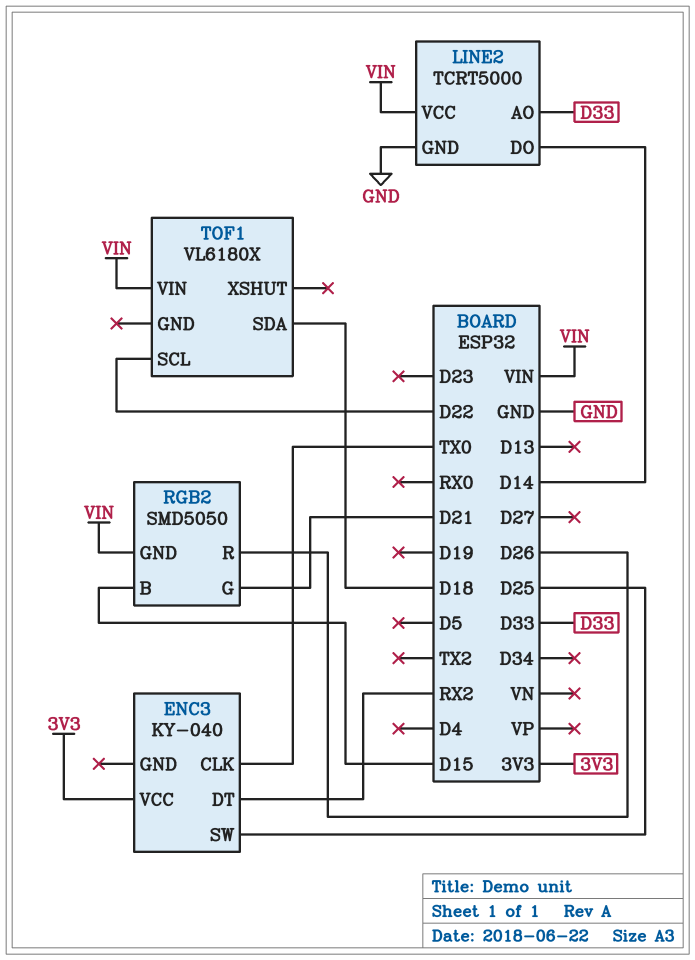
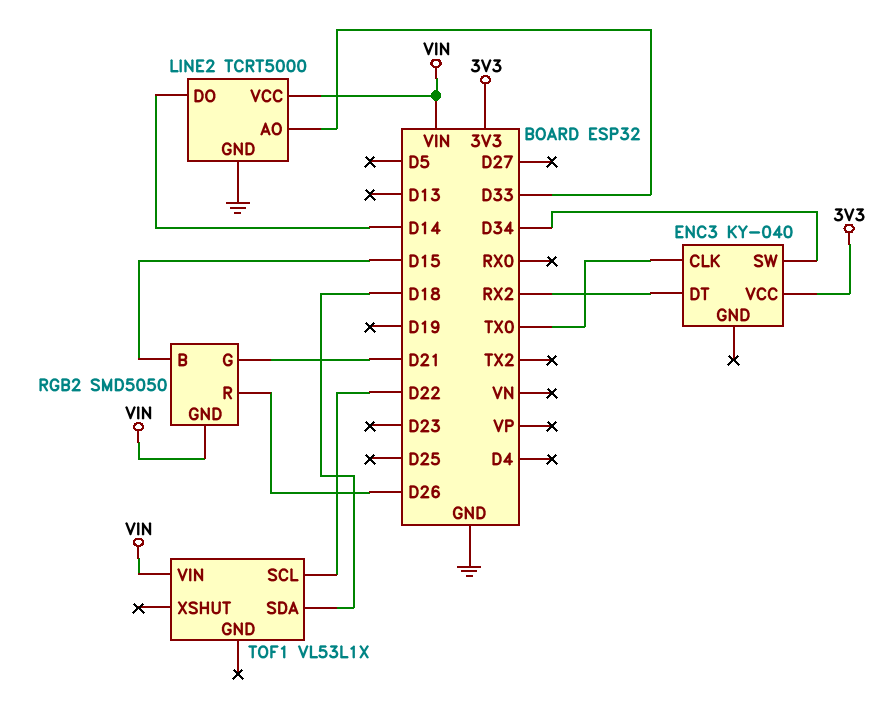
ENC3 pin SW: D25 -> D34
TOF1: VL6180X -> VL53L1X

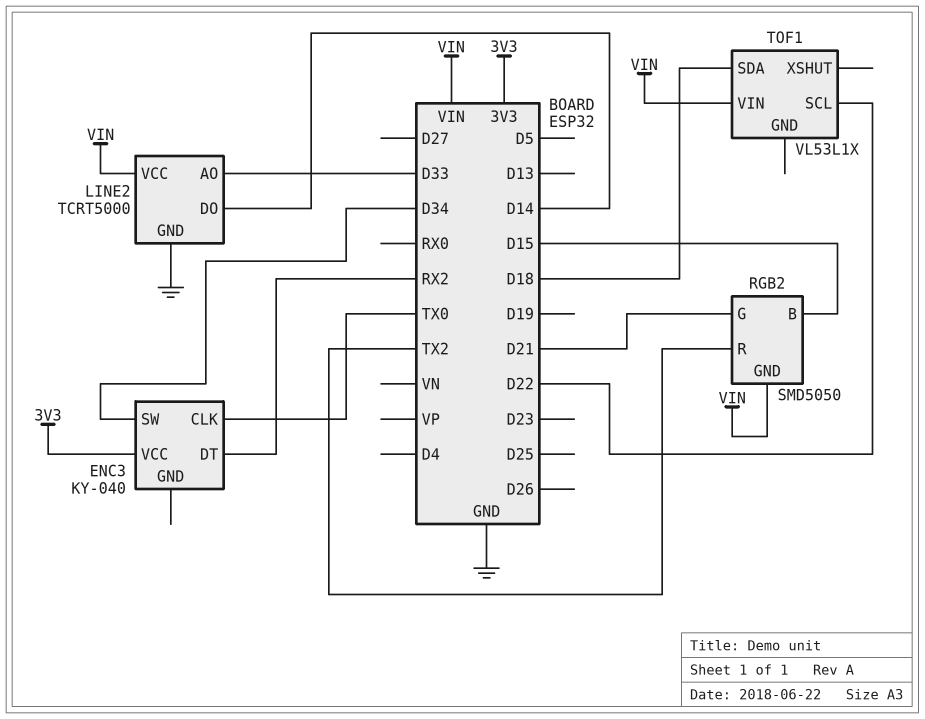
RGB2 pin R: D26 -> TX2

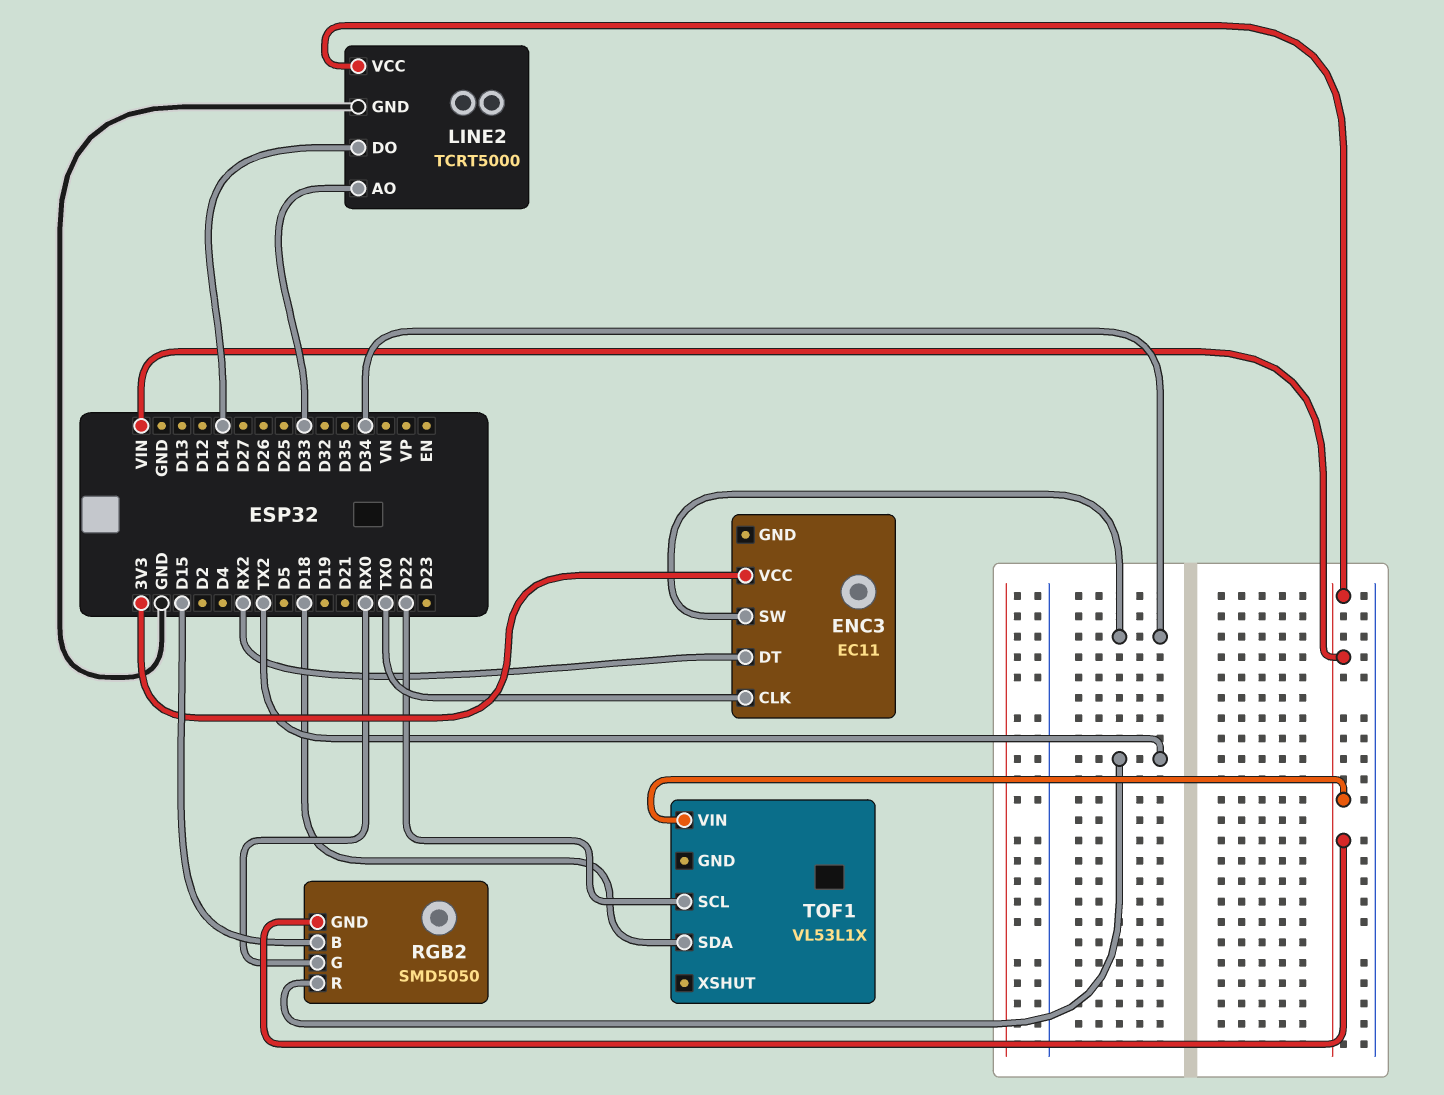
ENC3: KY-040 -> EC11
RGB2 pin G: D21 -> RX0

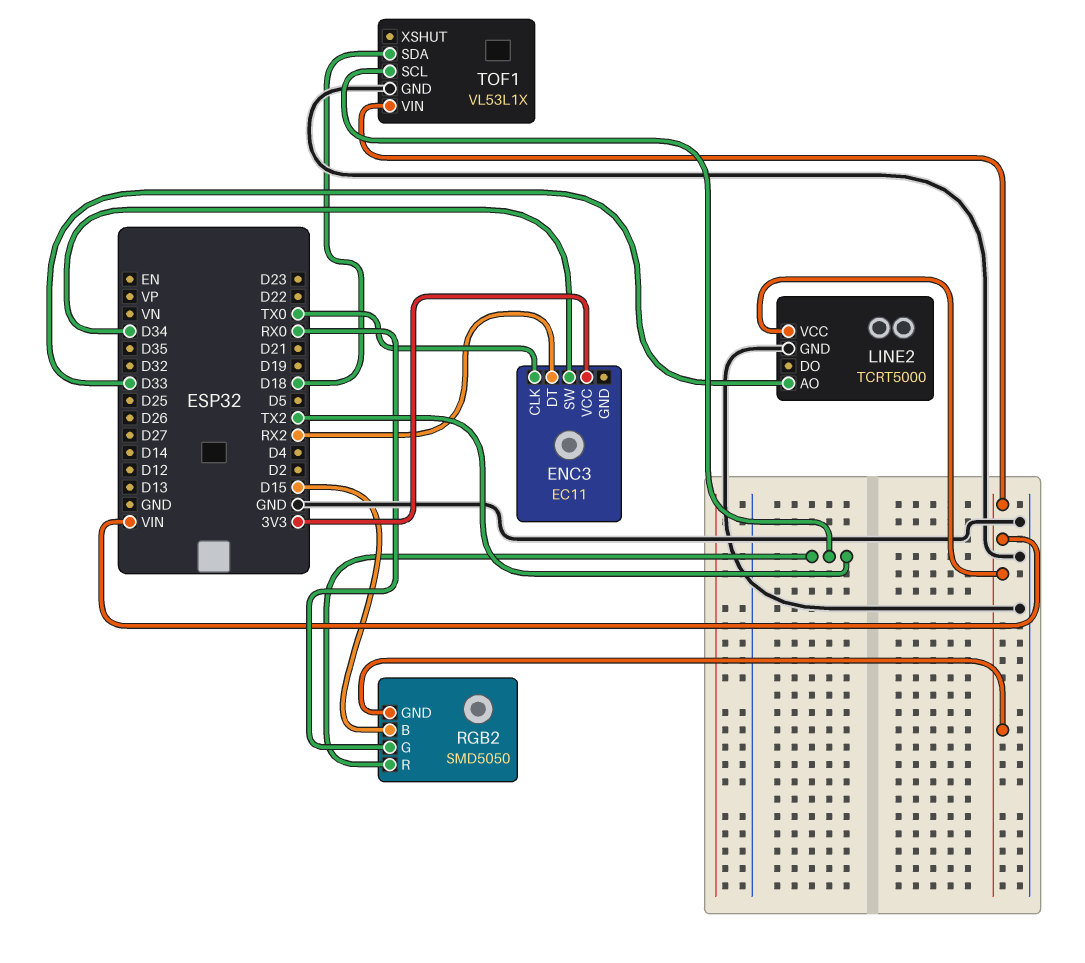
LINE2 pin DO: D14 -> none
TOF1 pin GND: none -> GND
TOF1 pin SCL: D22 -> TX2

